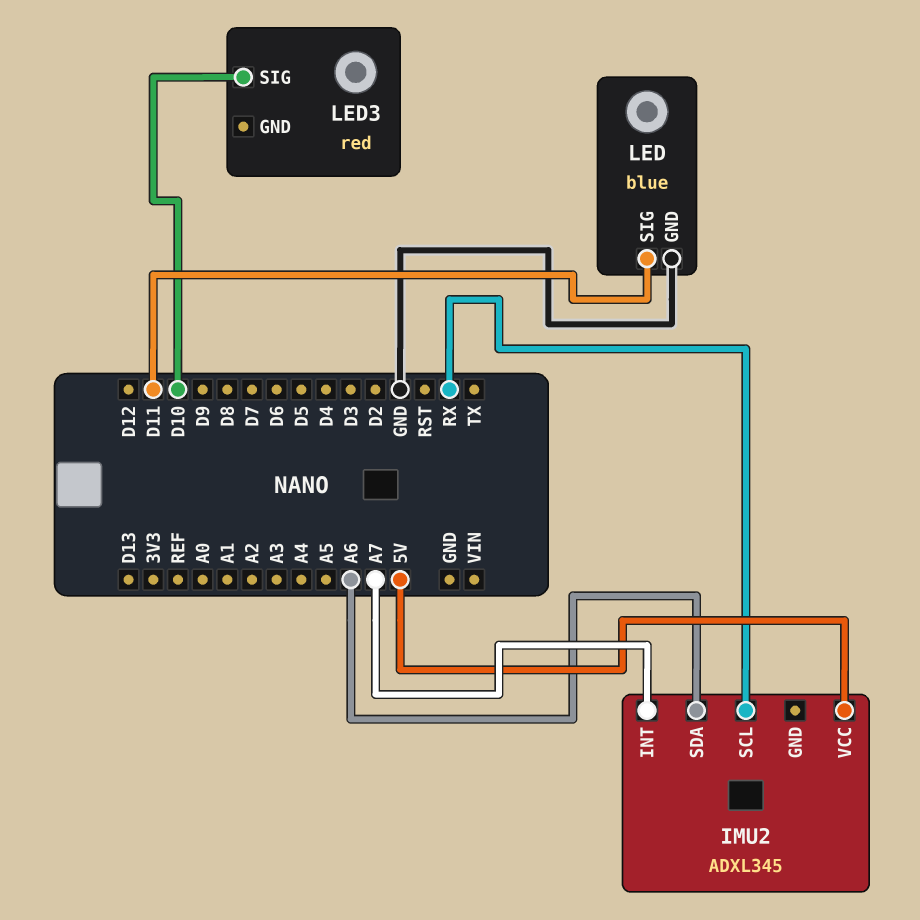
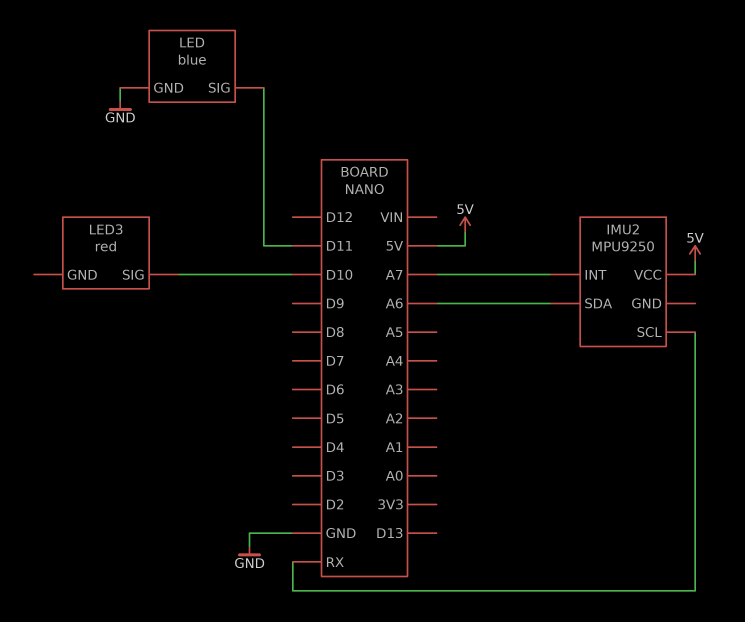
IMU2: ADXL345 -> MPU9250

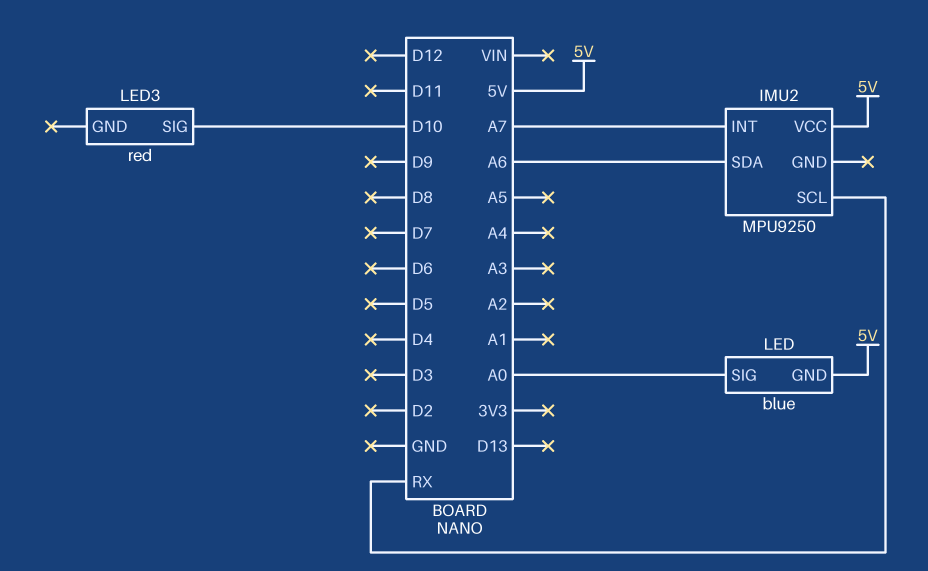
LED pin GND: GND -> 5V
LED pin SIG: D11 -> A0

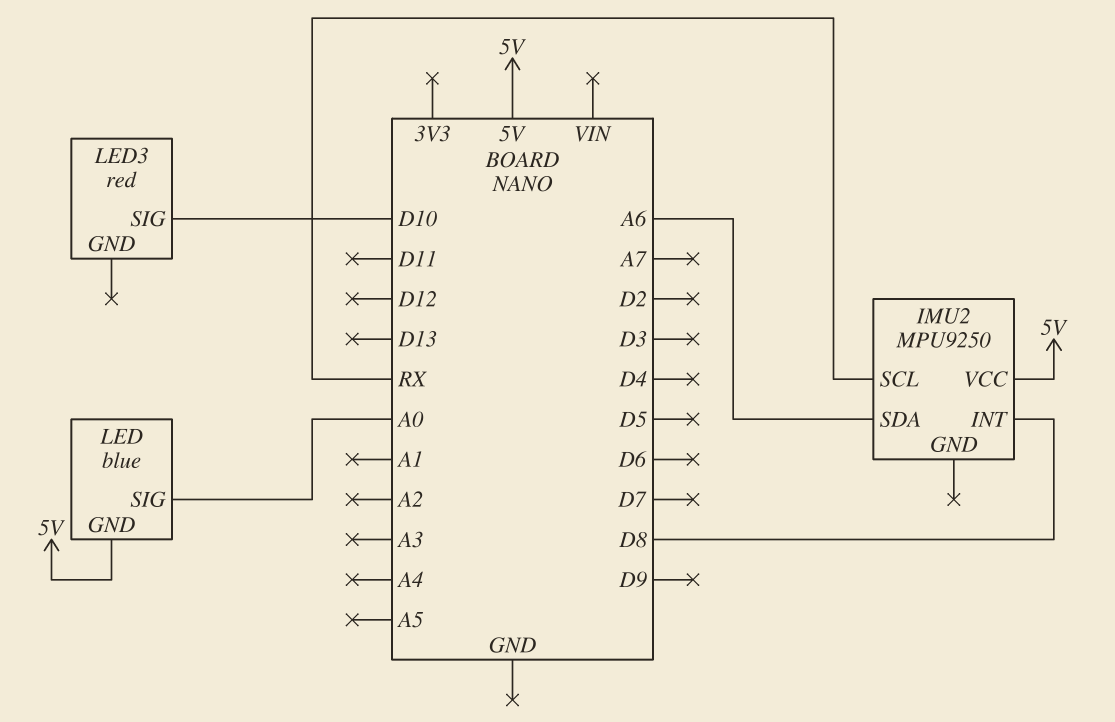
IMU2 pin INT: A7 -> D8

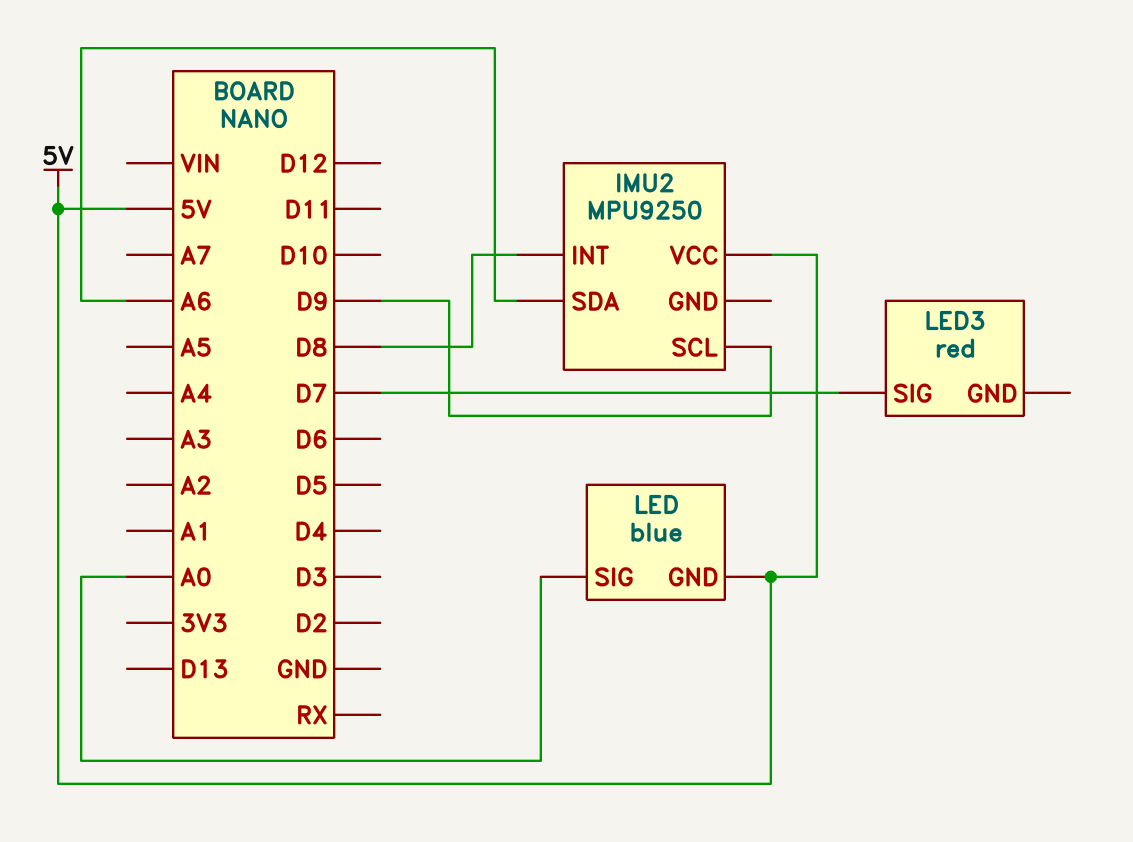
IMU2 pin SCL: RX -> D9
LED3 pin SIG: D10 -> D7

